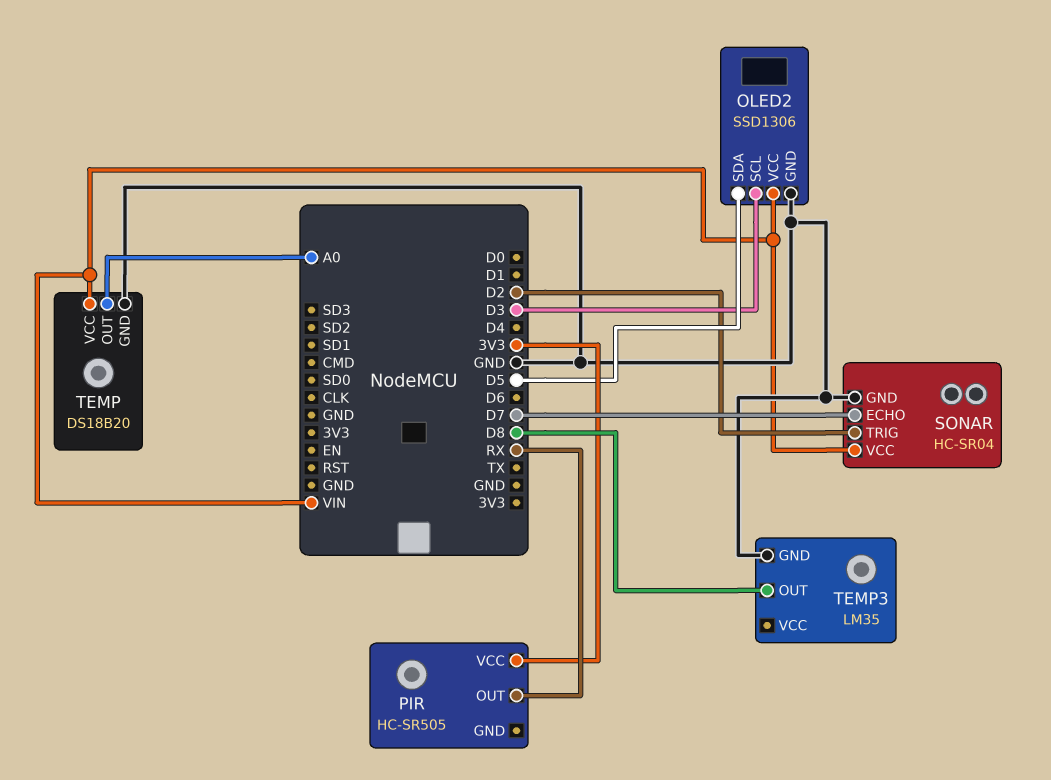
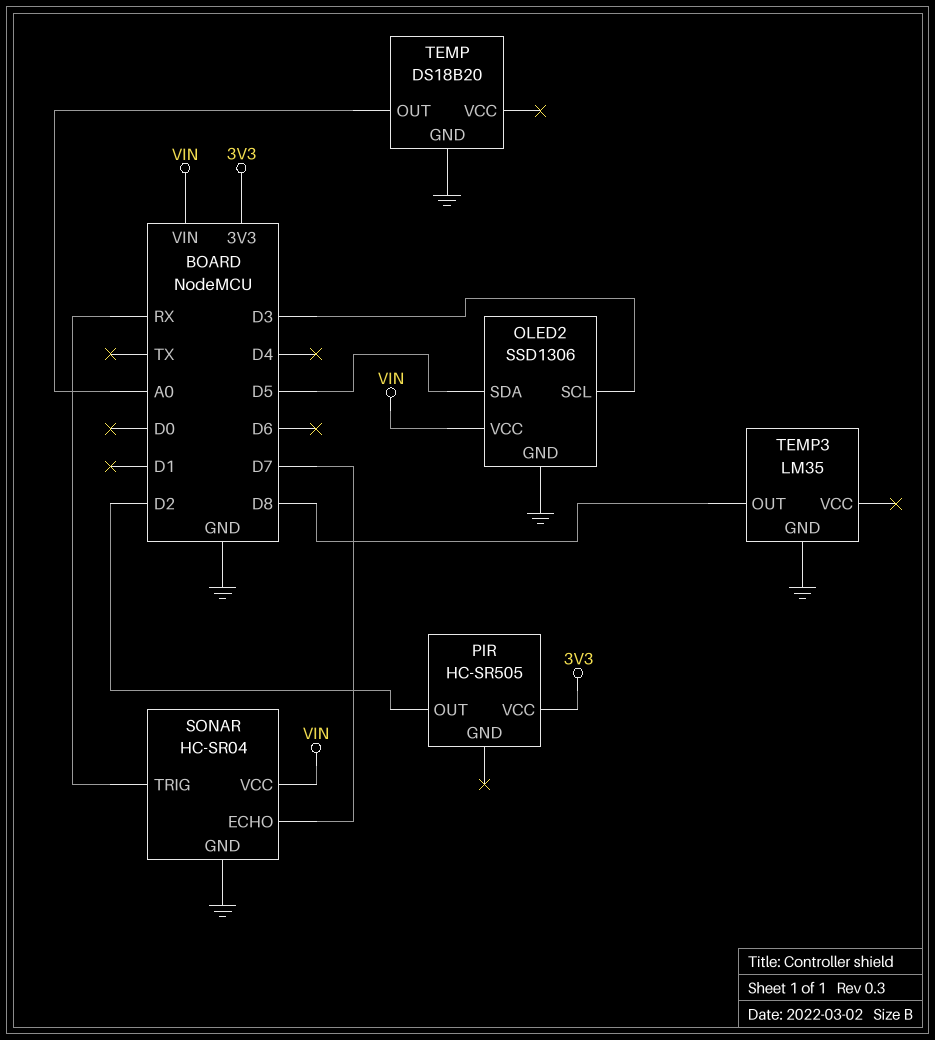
PIR pin OUT: RX -> D2
SONAR pin TRIG: D2 -> RX
TEMP pin VCC: VIN -> none

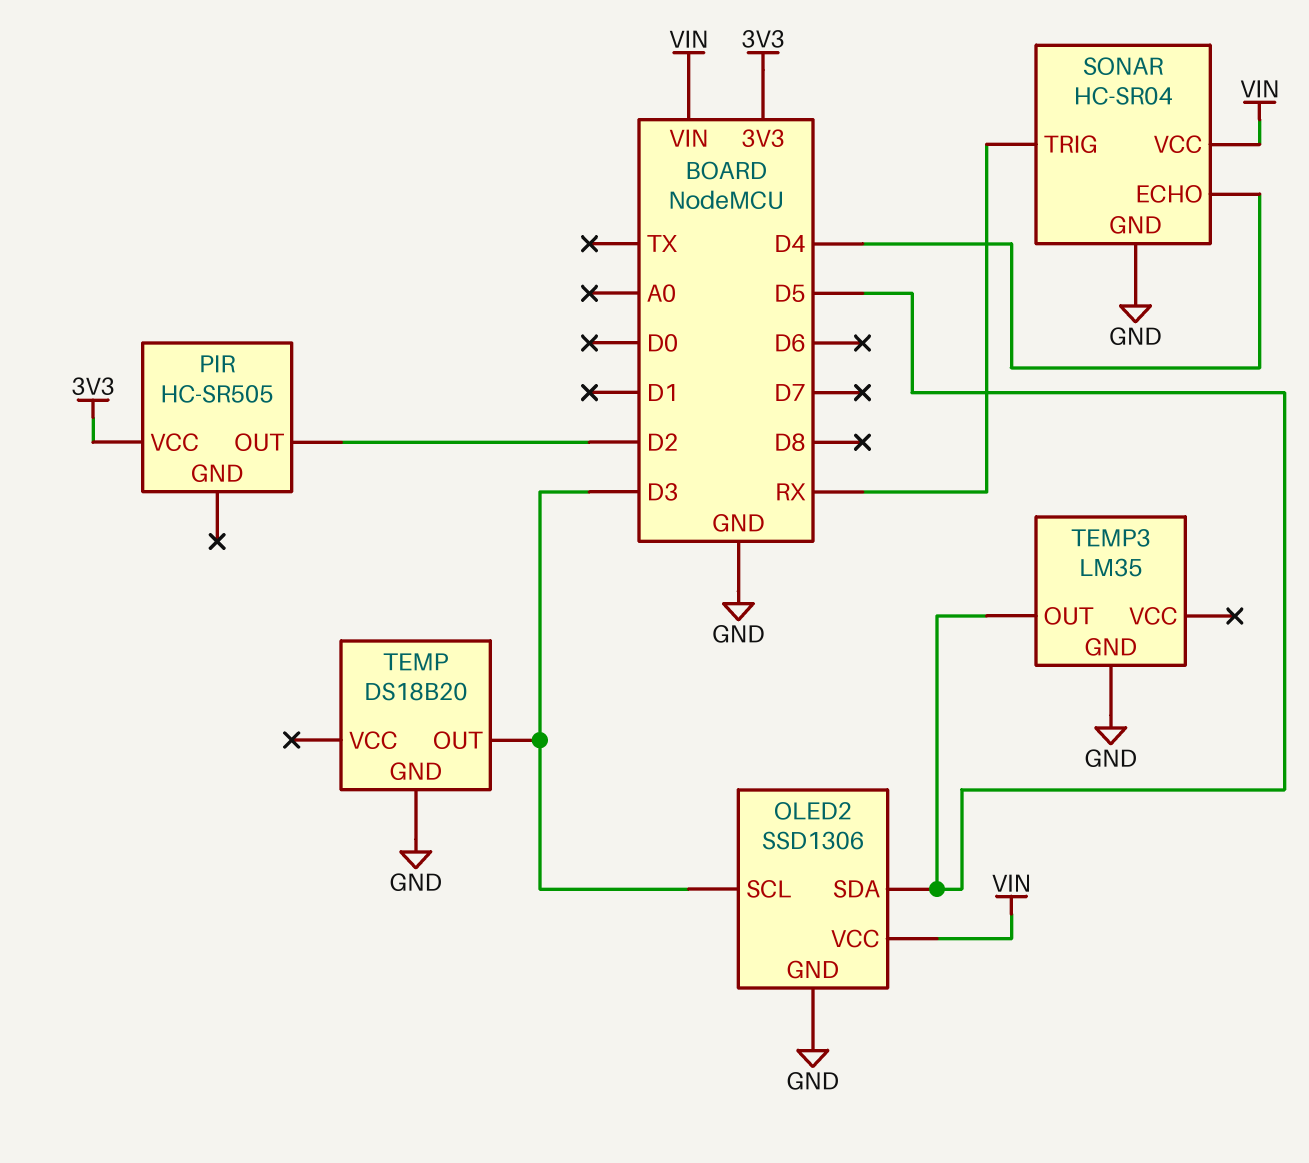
SONAR pin ECHO: D7 -> D4
TEMP pin OUT: A0 -> D3
TEMP3 pin OUT: D8 -> D5

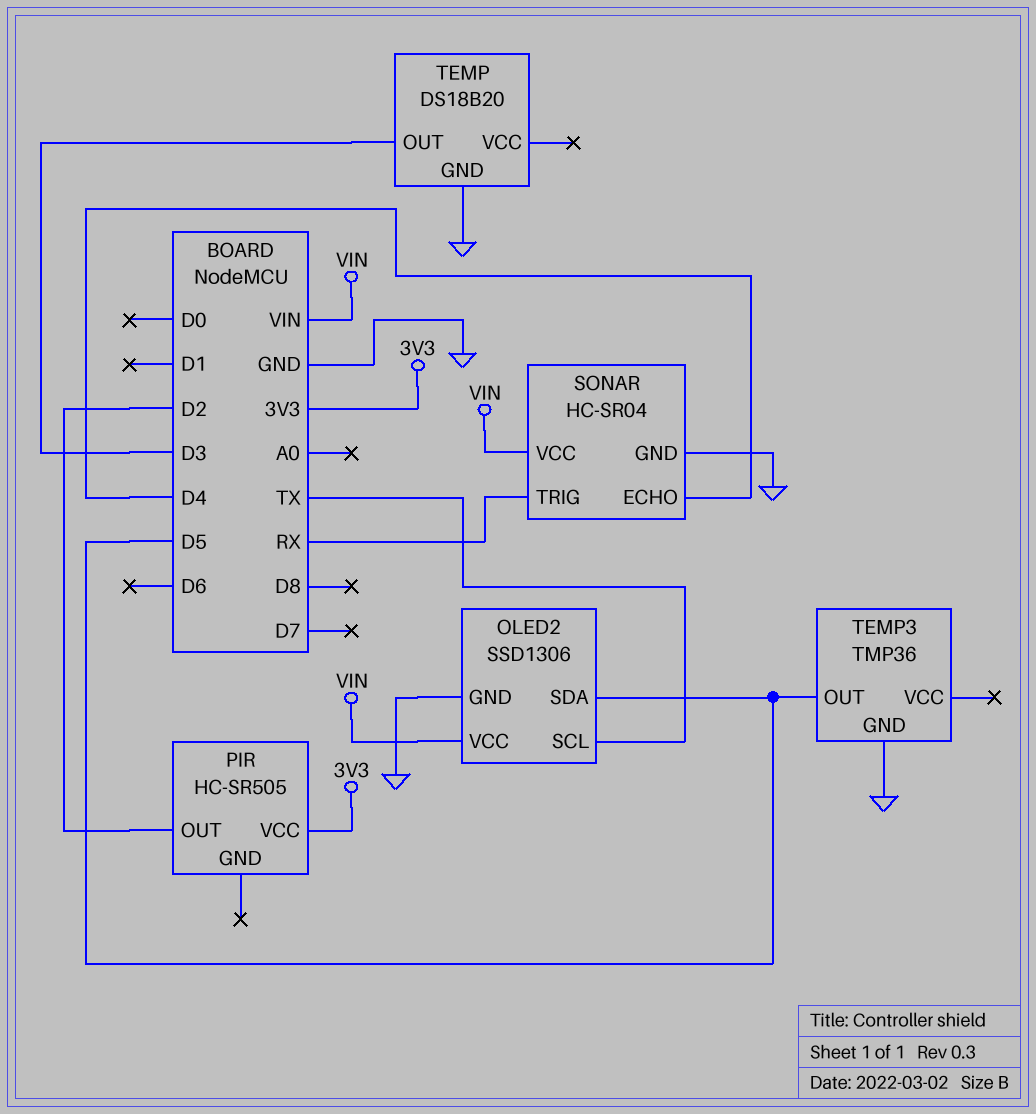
OLED2 pin SCL: D3 -> TX
TEMP3: LM35 -> TMP36

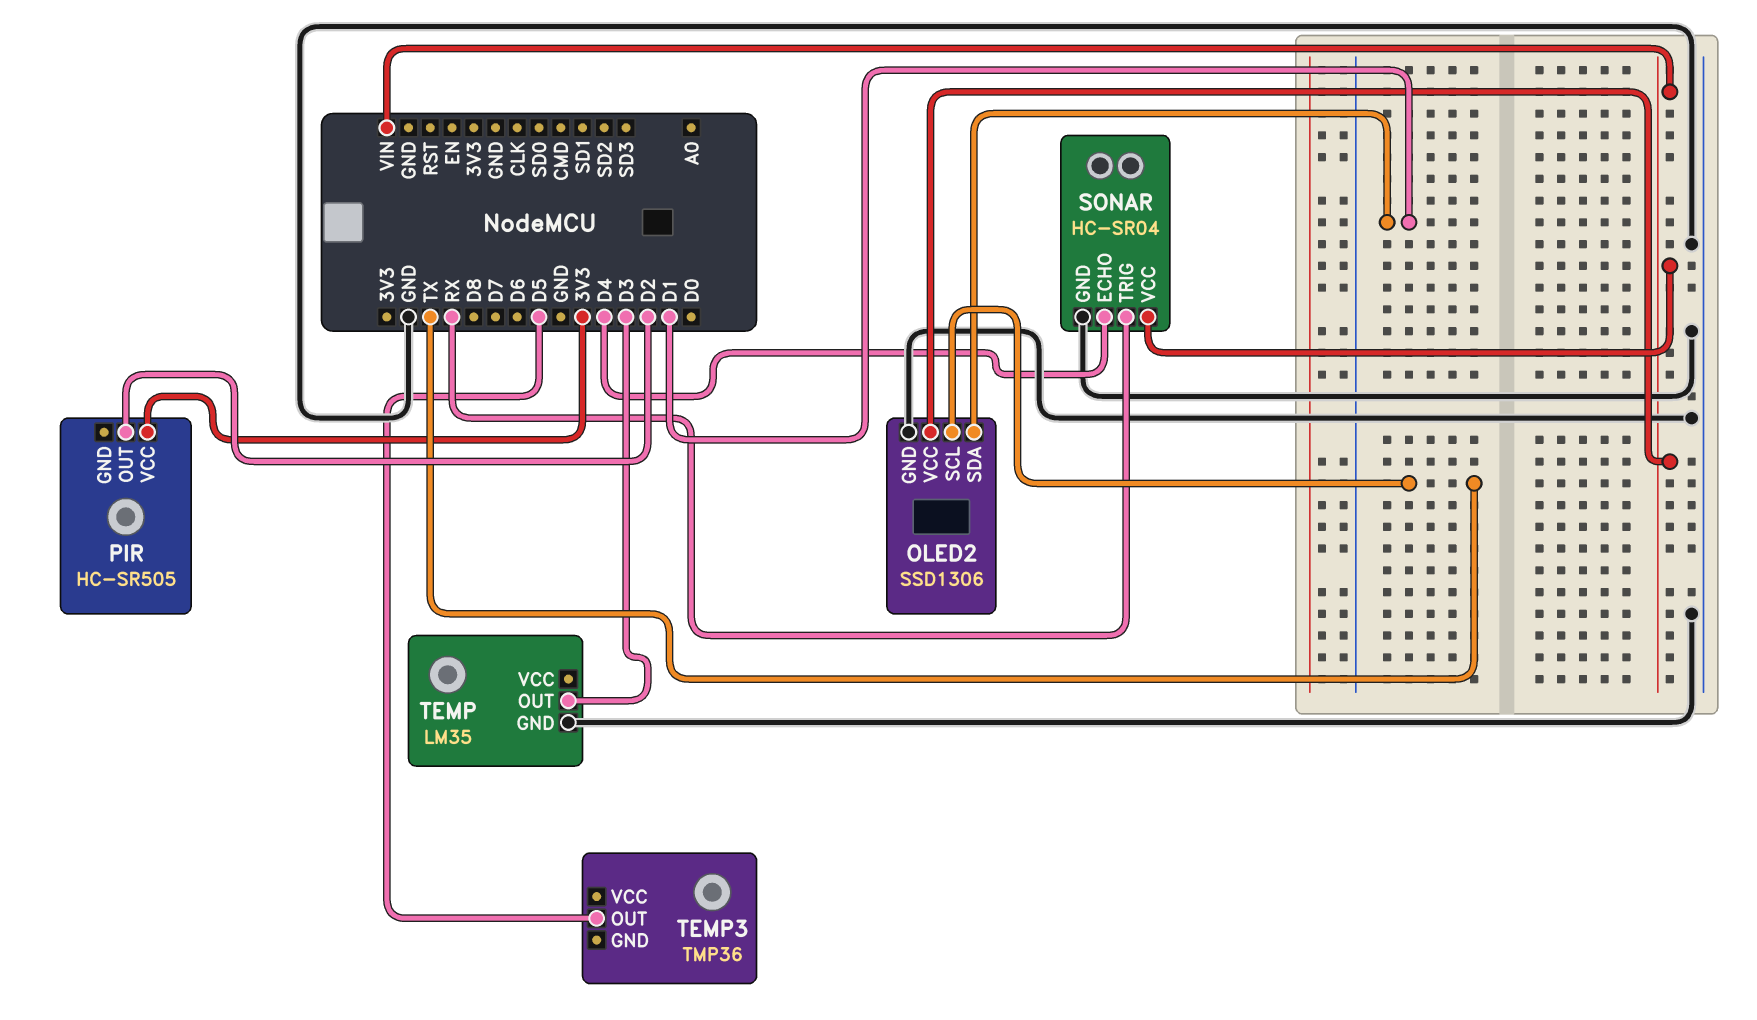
OLED2 pin SDA: D5 -> D1
TEMP: DS18B20 -> LM35
TEMP3 pin GND: GND -> none

